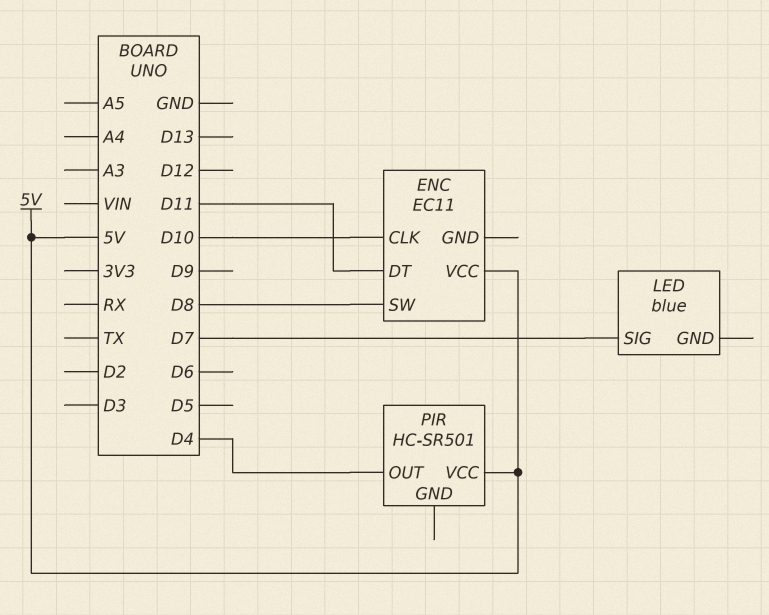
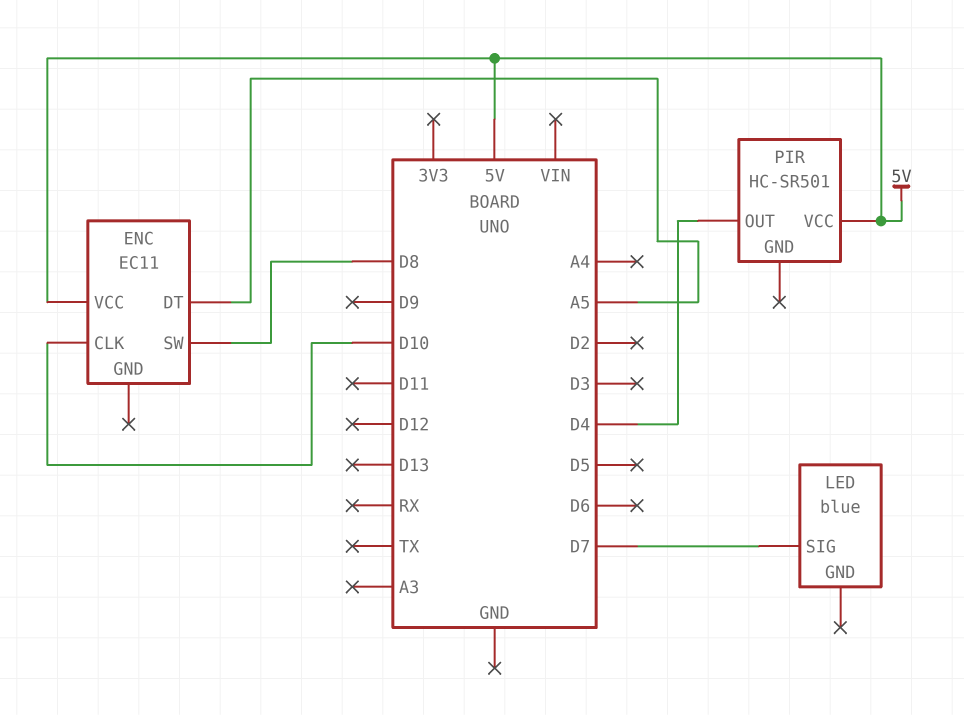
ENC pin DT: D11 -> A5

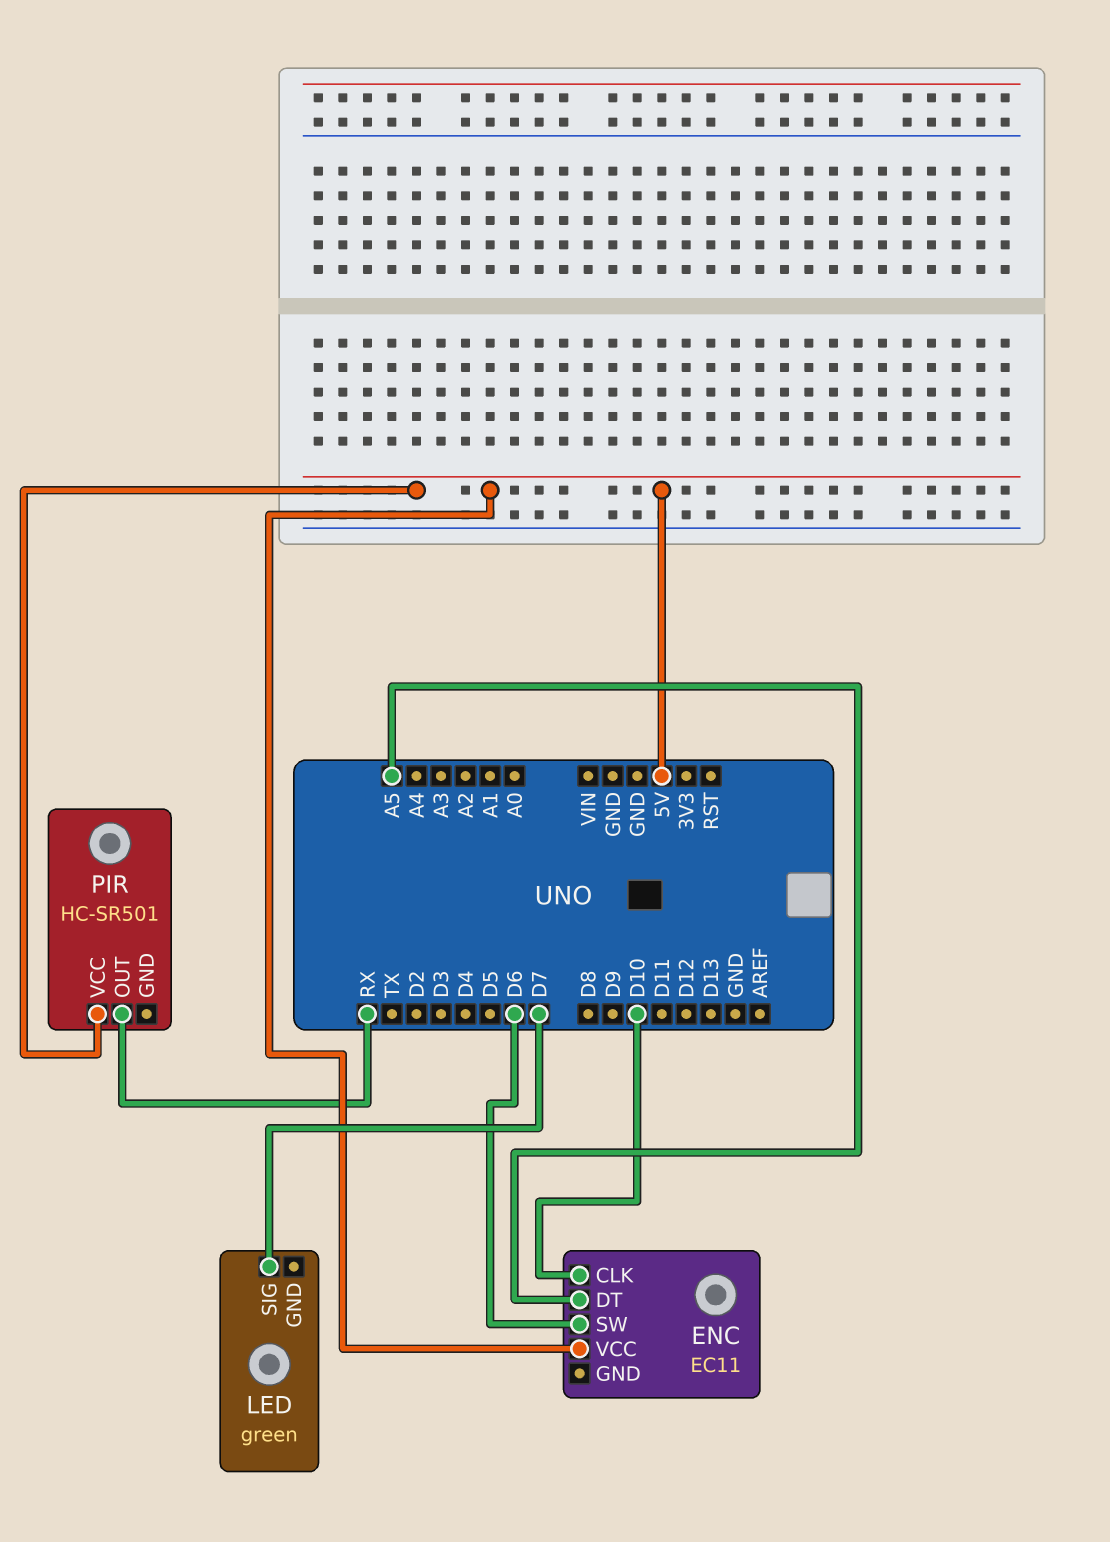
ENC pin SW: D8 -> D6
LED: blue -> green
PIR pin OUT: D4 -> RX

